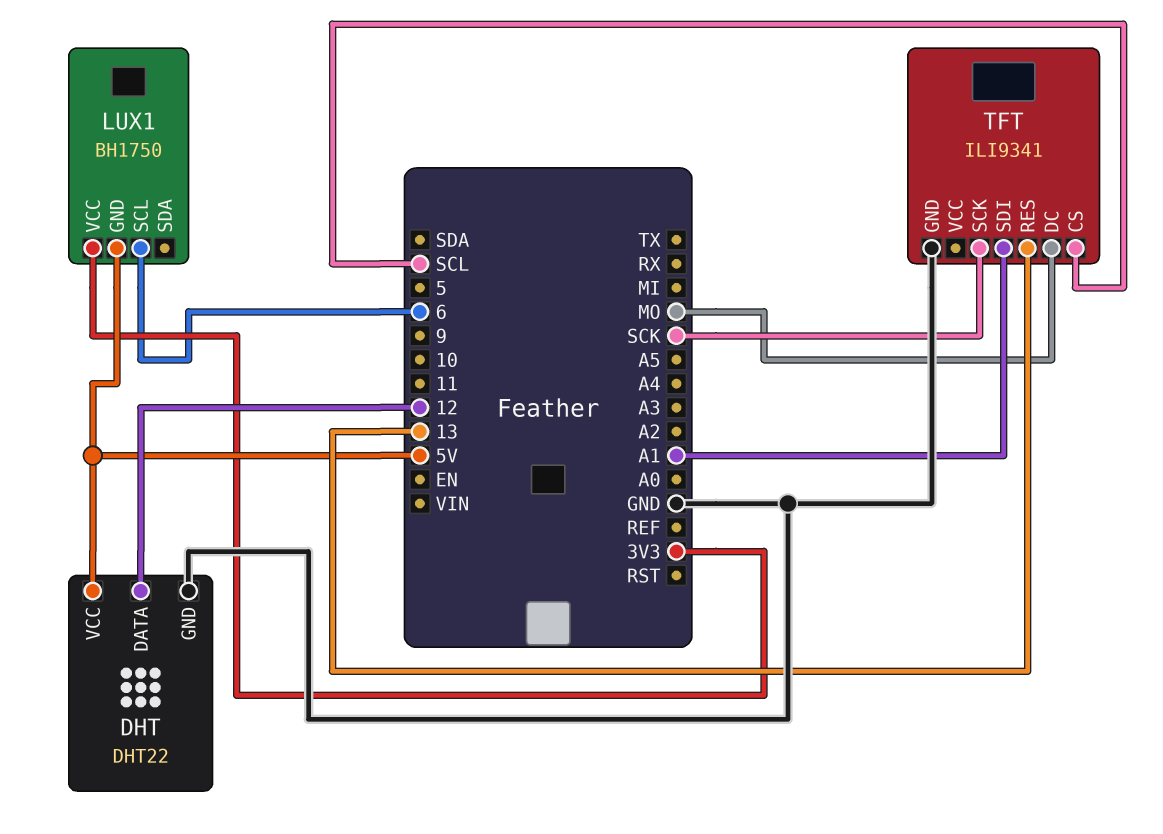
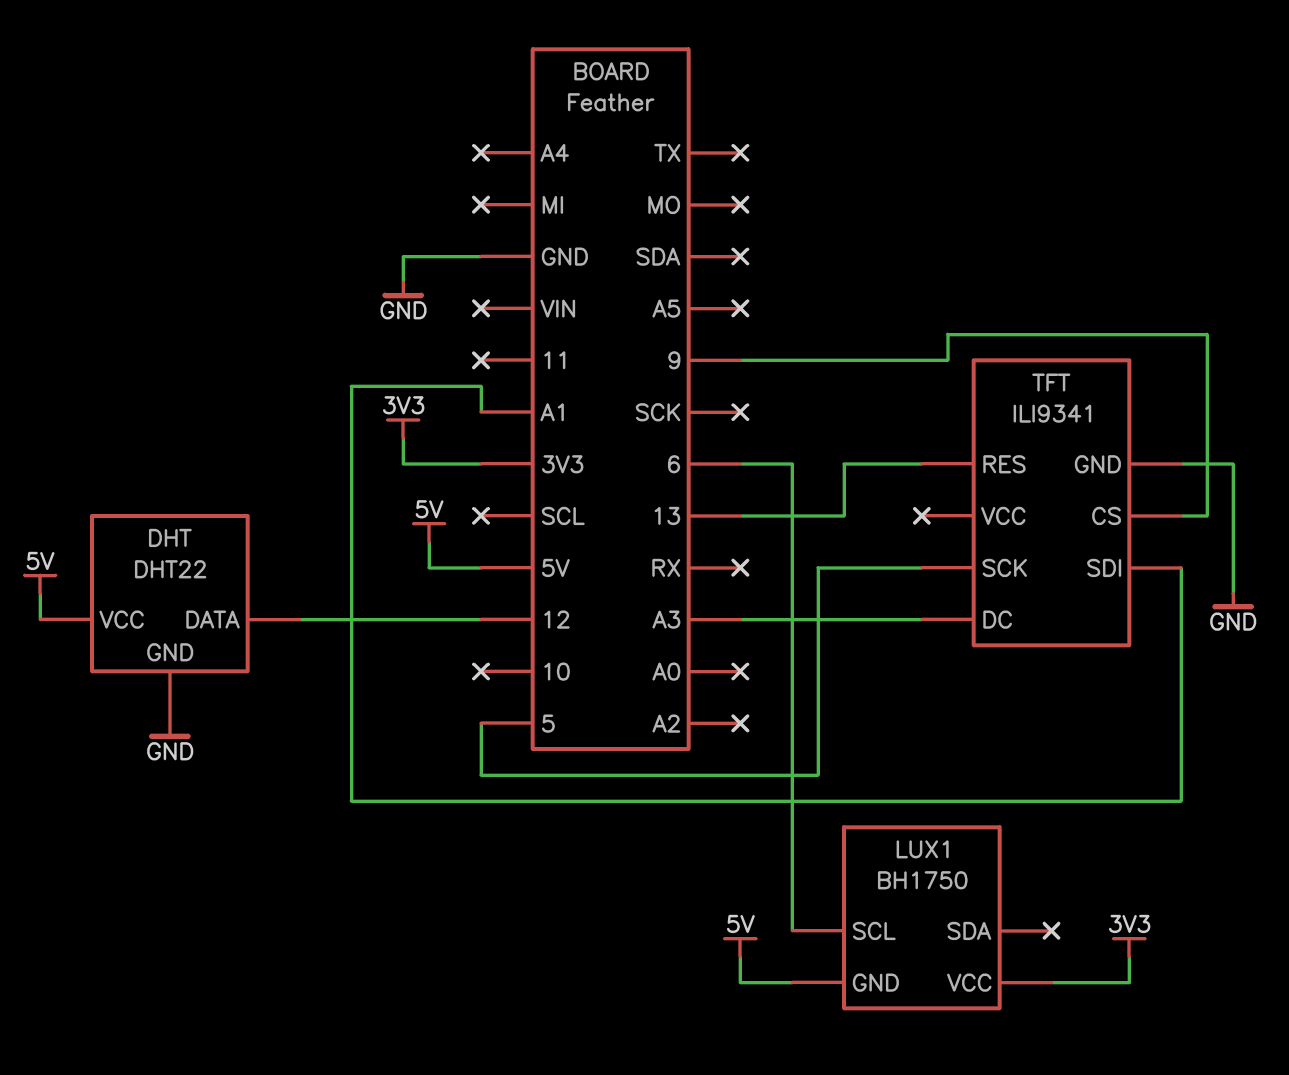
TFT pin CS: SCL -> 9
TFT pin DC: MO -> A3
TFT pin SCK: SCK -> 5

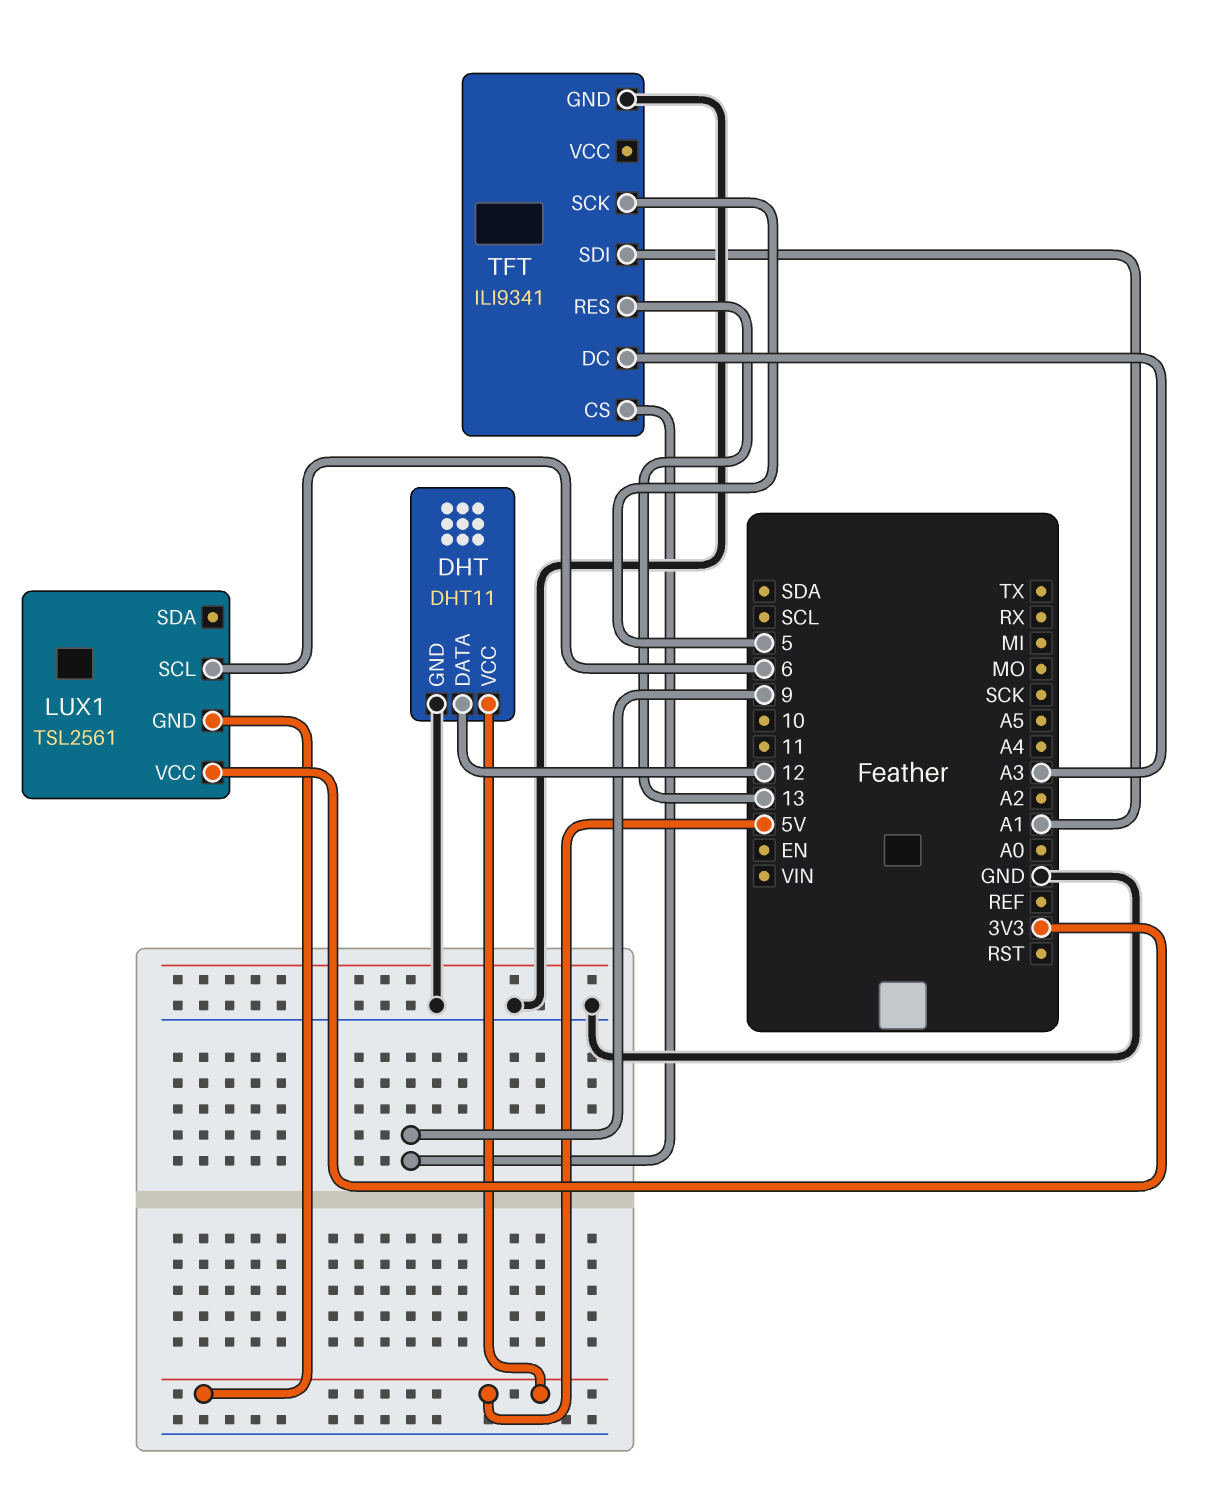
DHT: DHT22 -> DHT11
LUX1: BH1750 -> TSL2561

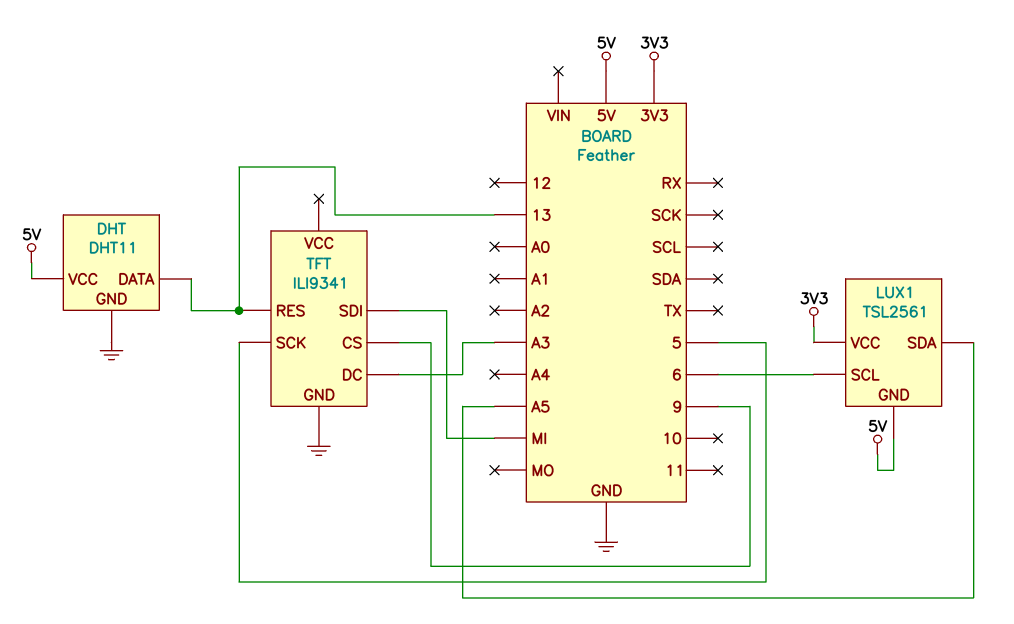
DHT pin DATA: 12 -> 13
LUX1 pin SDA: none -> A5
TFT pin SDI: A1 -> MI

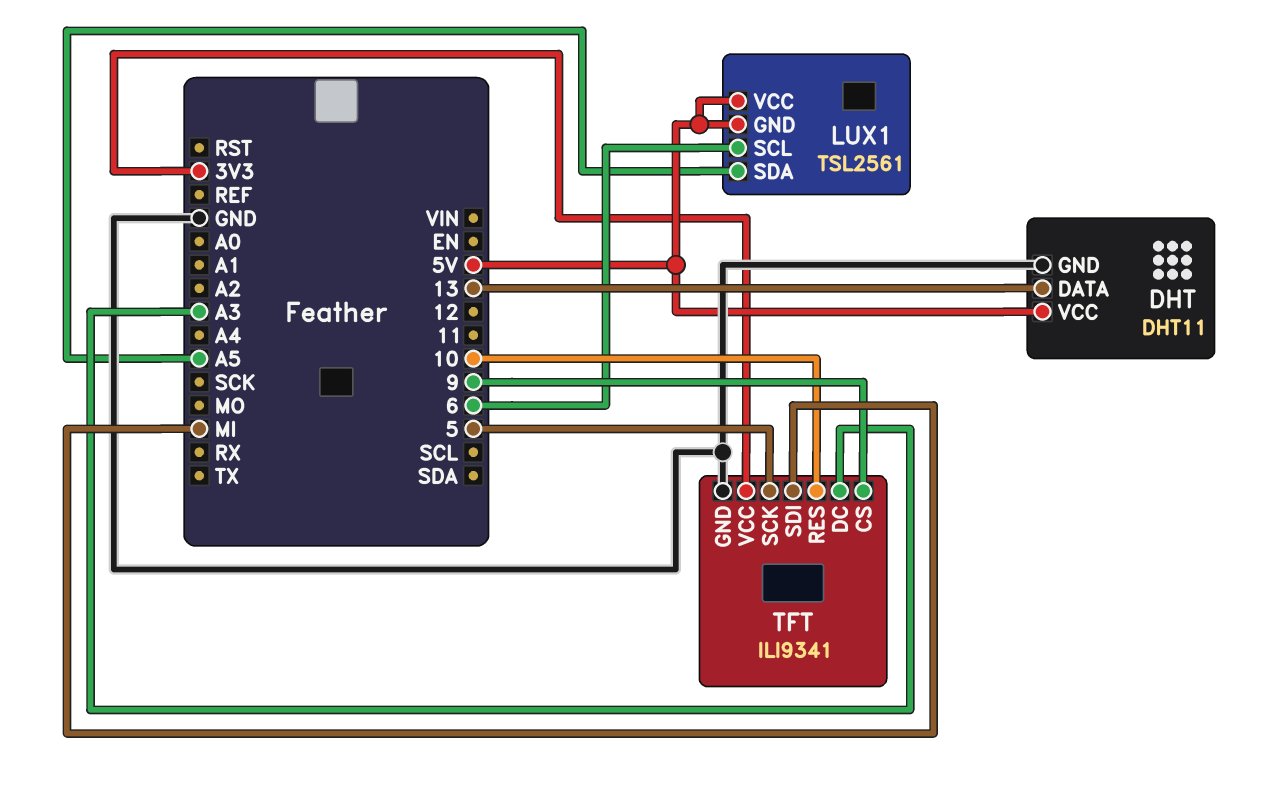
LUX1 pin VCC: 3V3 -> 5V
TFT pin RES: 13 -> 10
TFT pin VCC: none -> 3V3

